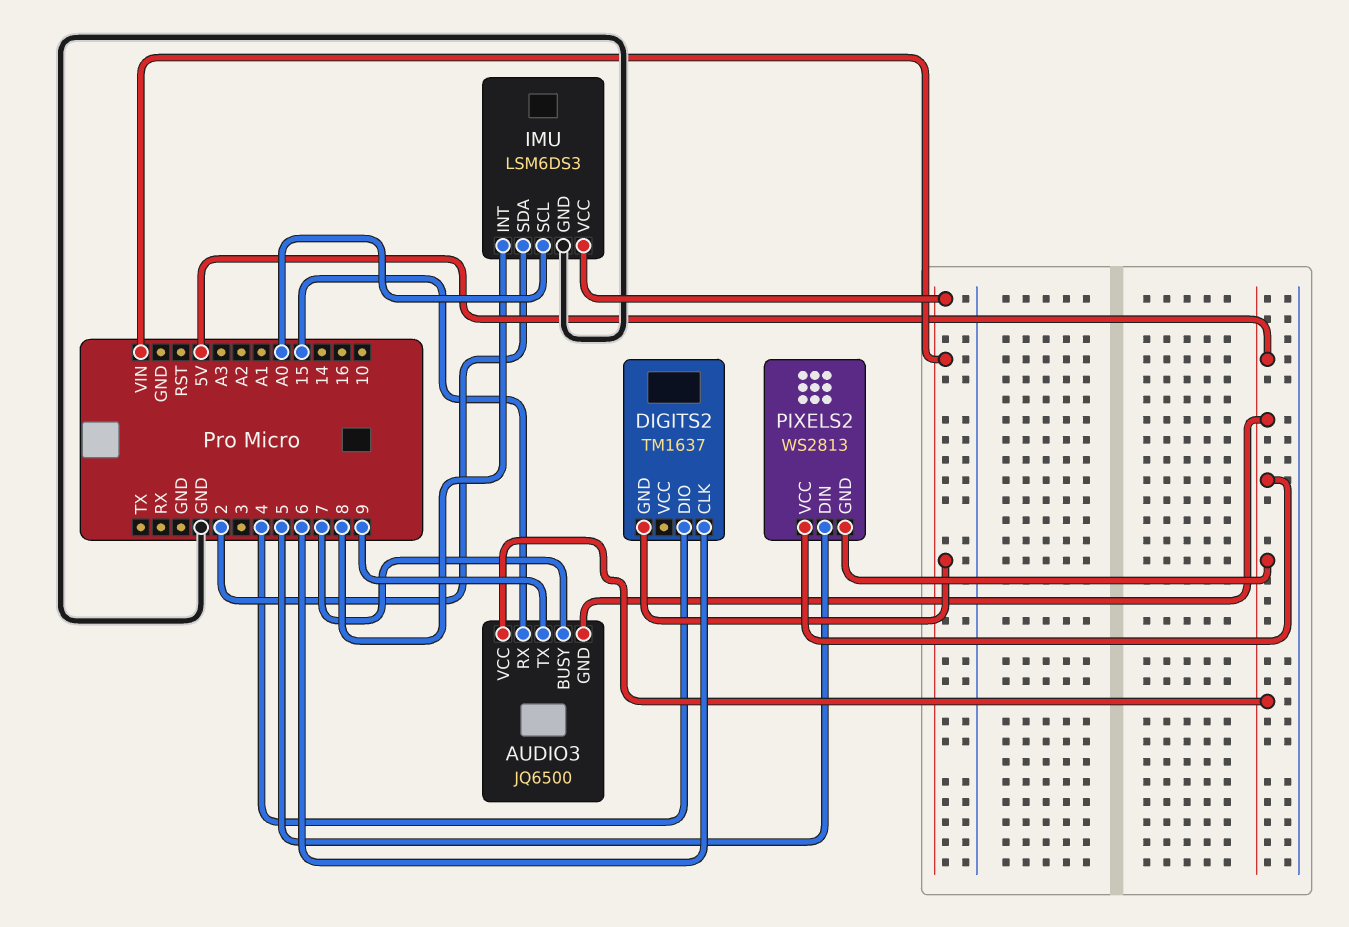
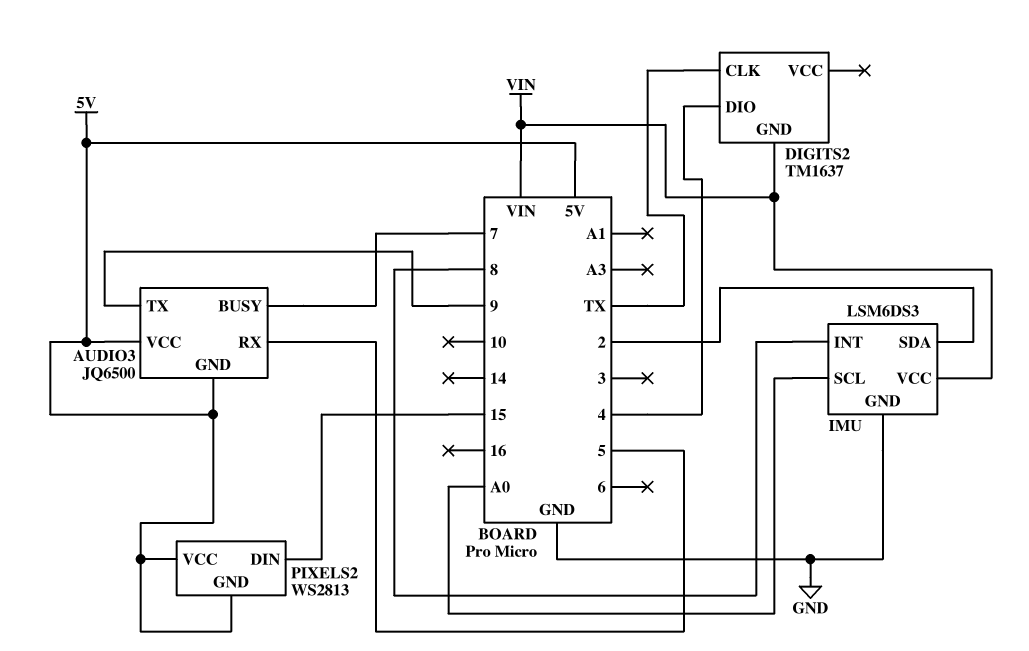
AUDIO3 pin RX: 15 -> 5
DIGITS2 pin CLK: 6 -> TX
PIXELS2 pin DIN: 5 -> 15

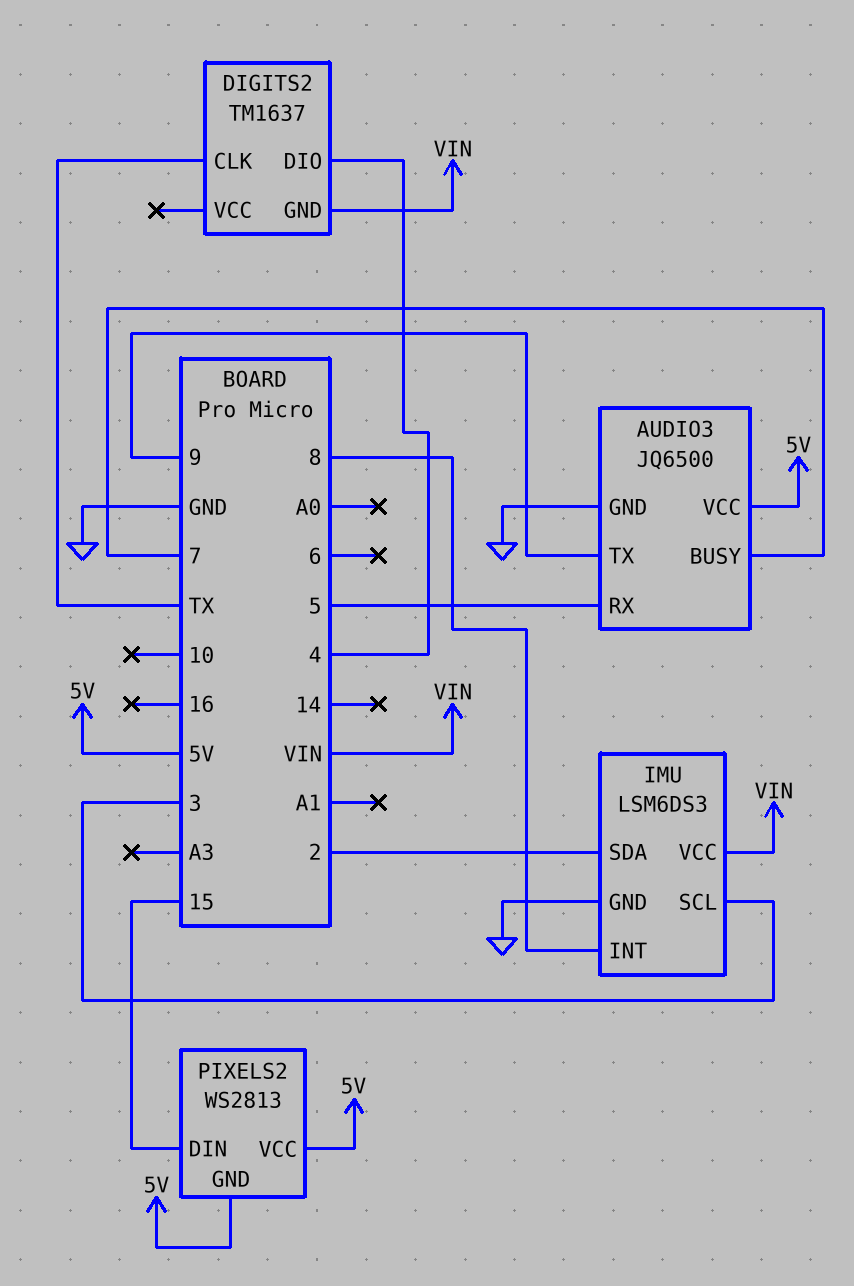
AUDIO3 pin GND: 5V -> GND
IMU pin SCL: A0 -> 3

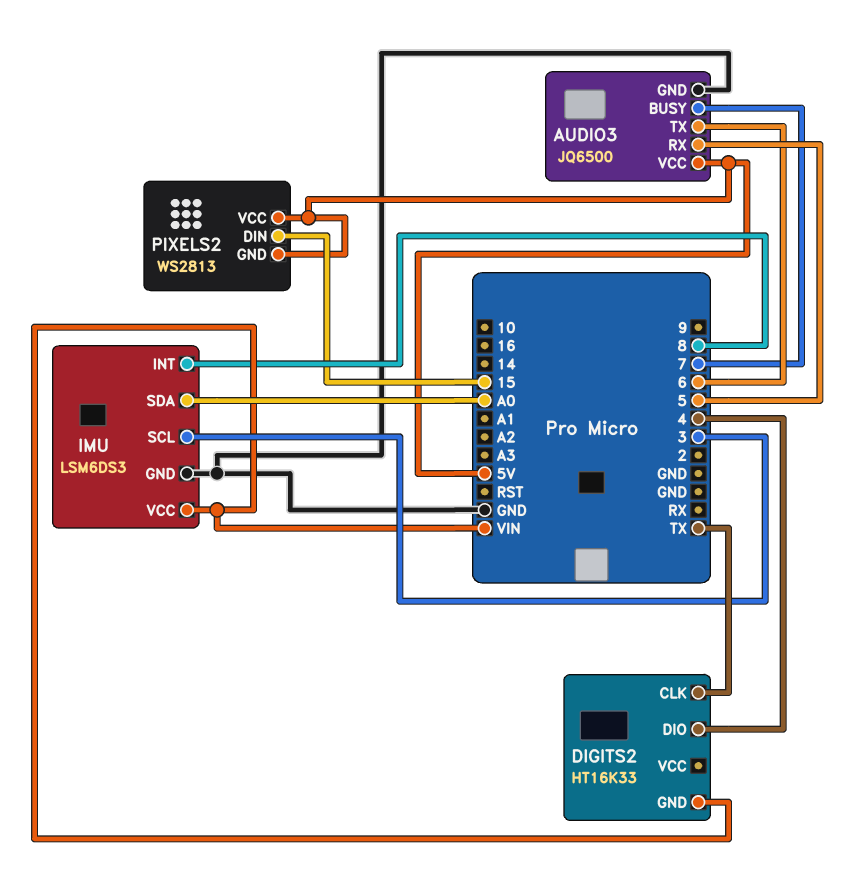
AUDIO3 pin TX: 9 -> 6
DIGITS2: TM1637 -> HT16K33
IMU pin SDA: 2 -> A0

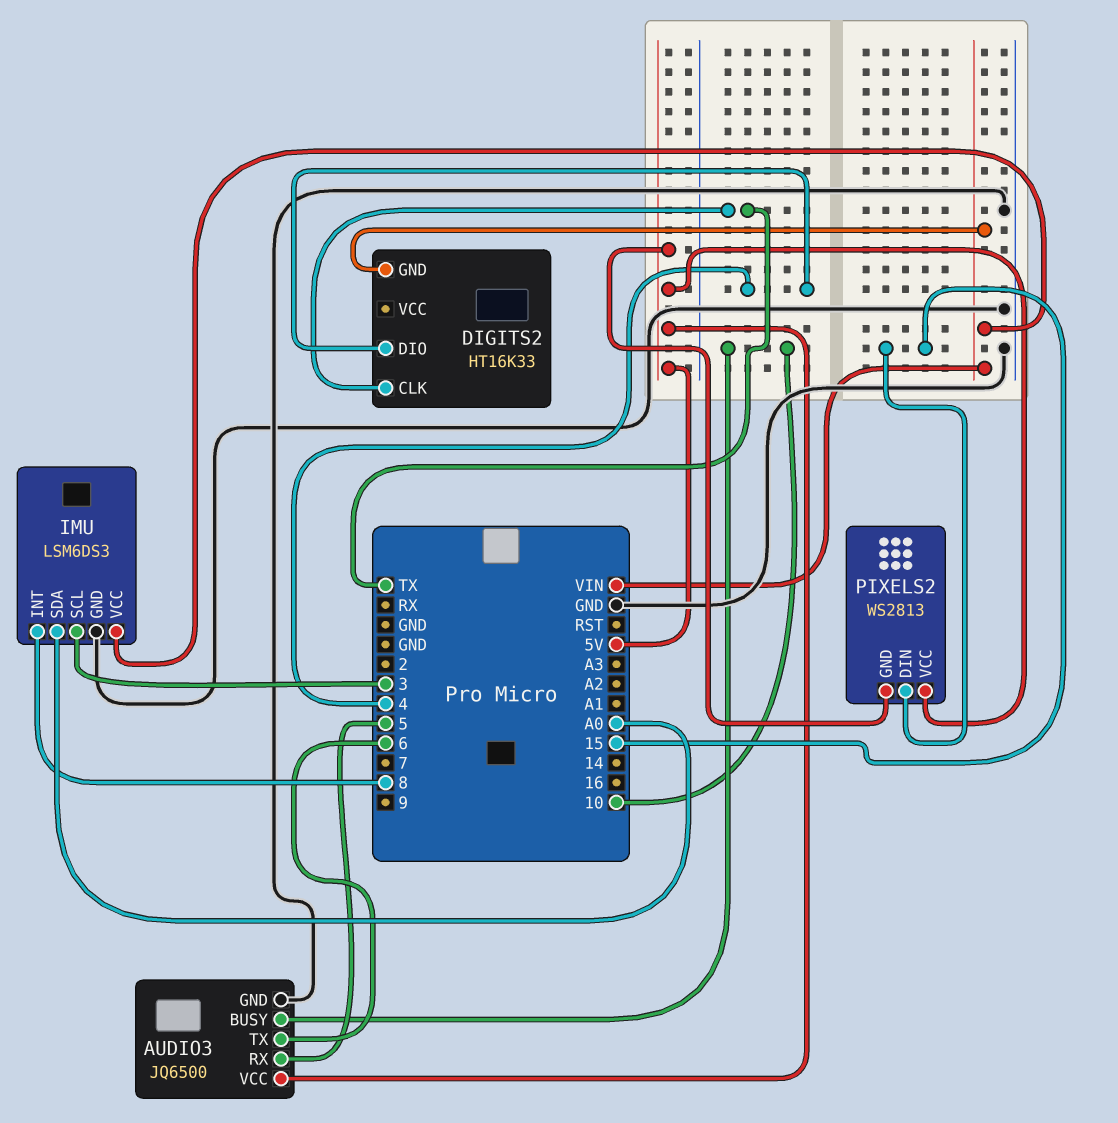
AUDIO3 pin BUSY: 7 -> 10

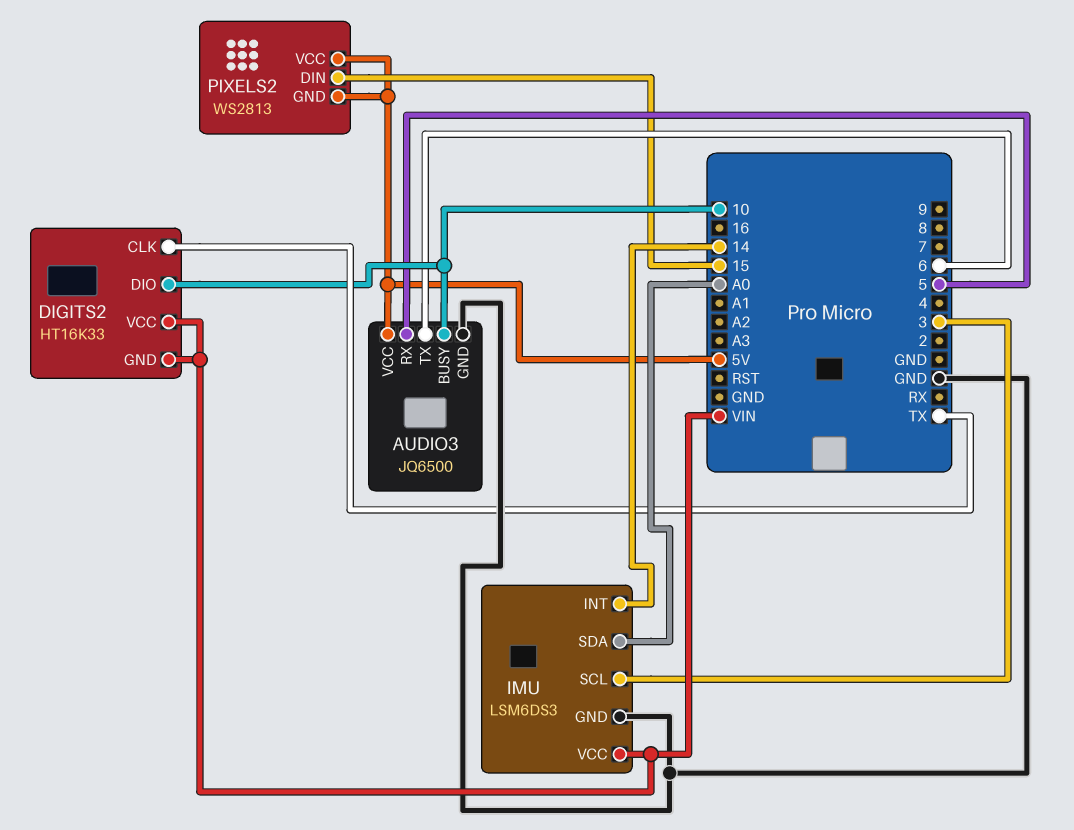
DIGITS2 pin DIO: 4 -> 10
DIGITS2 pin VCC: none -> VIN
IMU pin INT: 8 -> 14

